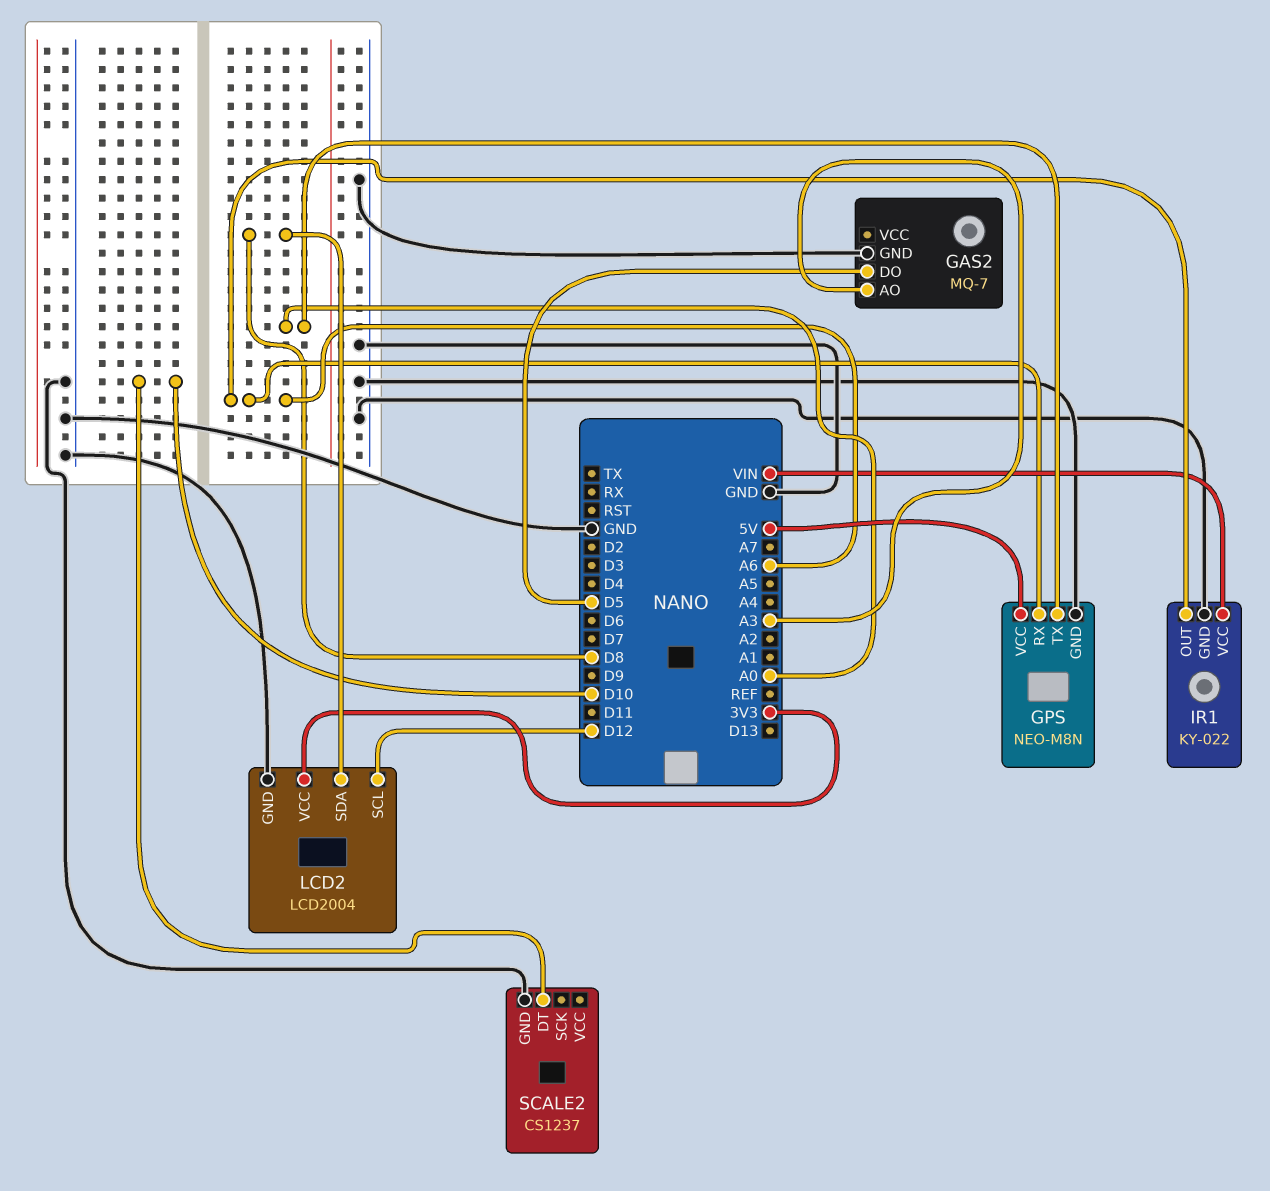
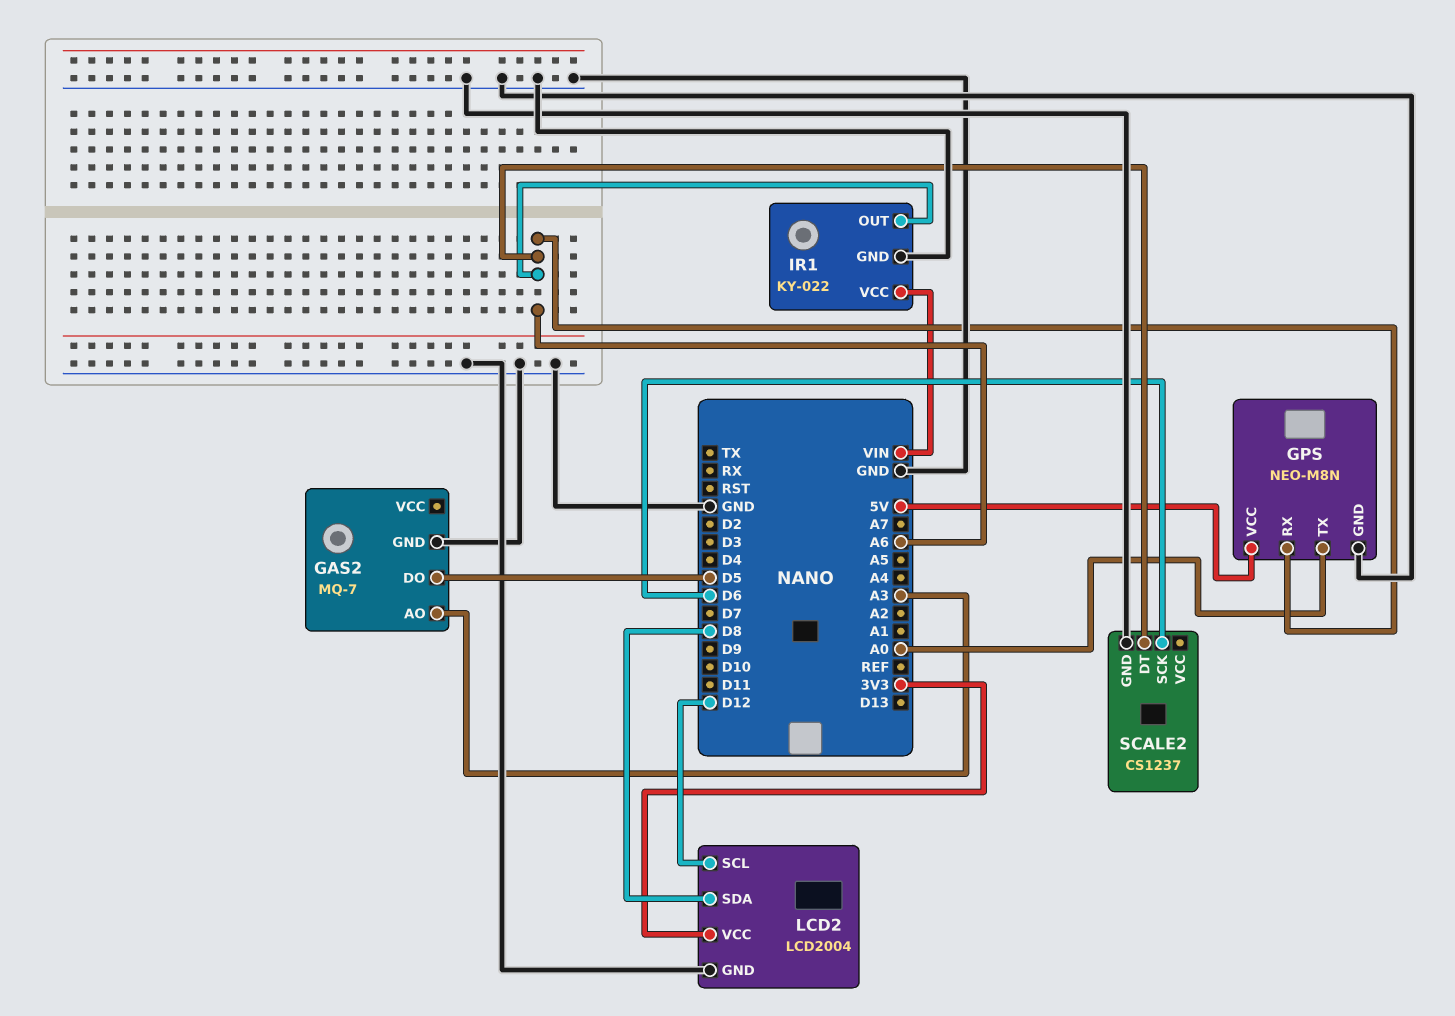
SCALE2 pin DT: D10 -> A6
SCALE2 pin SCK: none -> D6

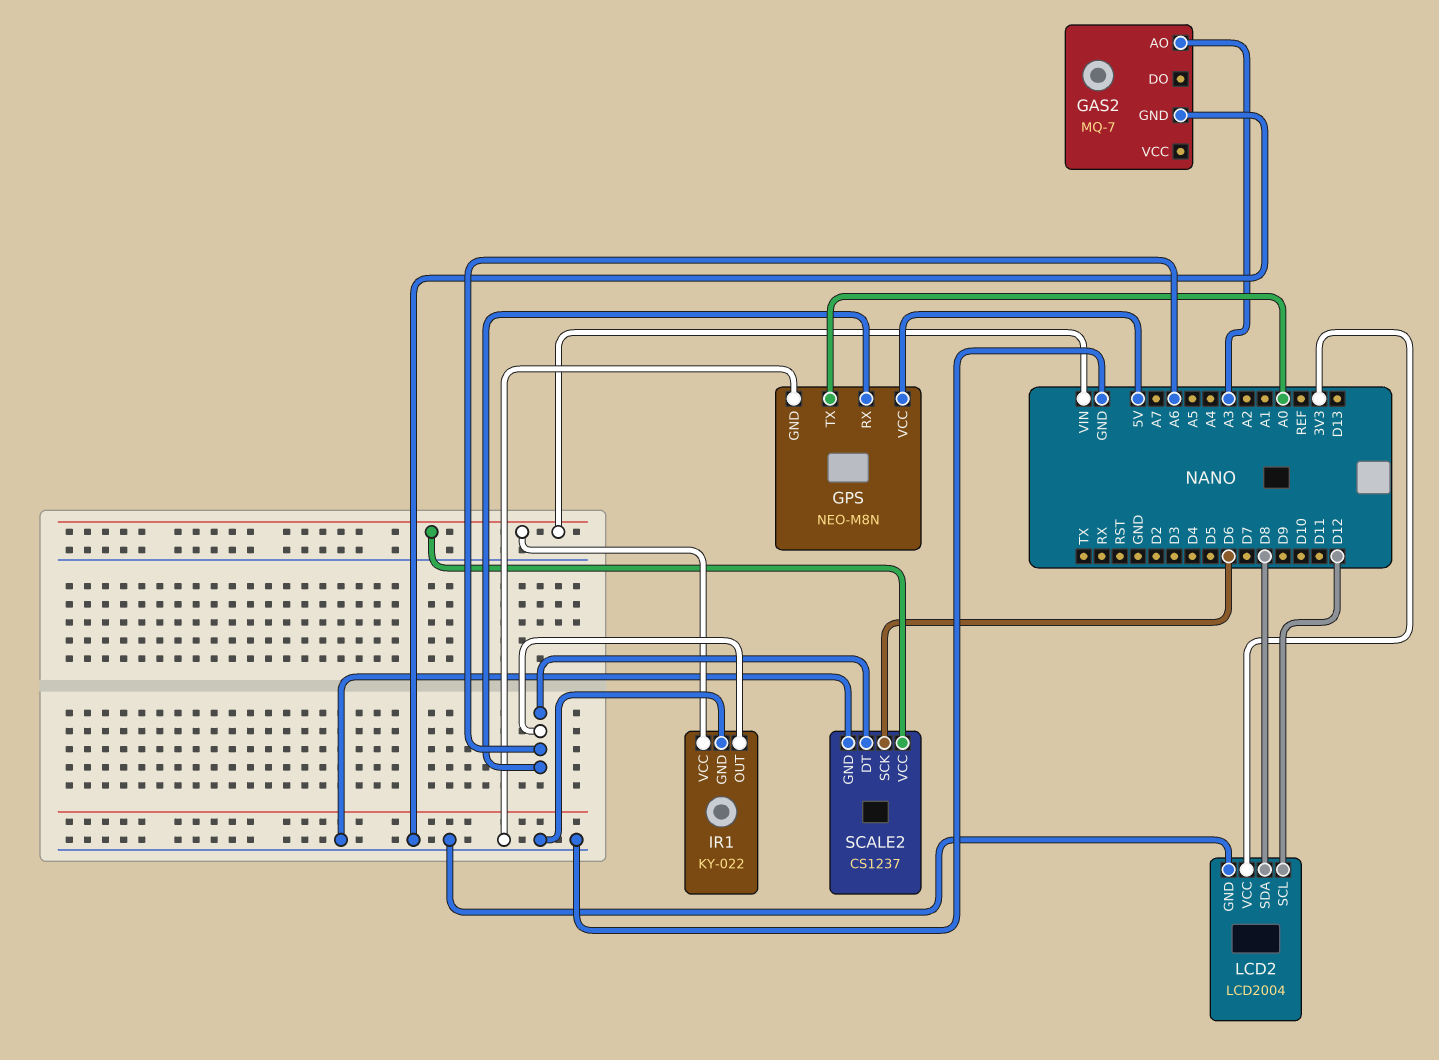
GAS2 pin DO: D5 -> none
SCALE2 pin VCC: none -> VIN

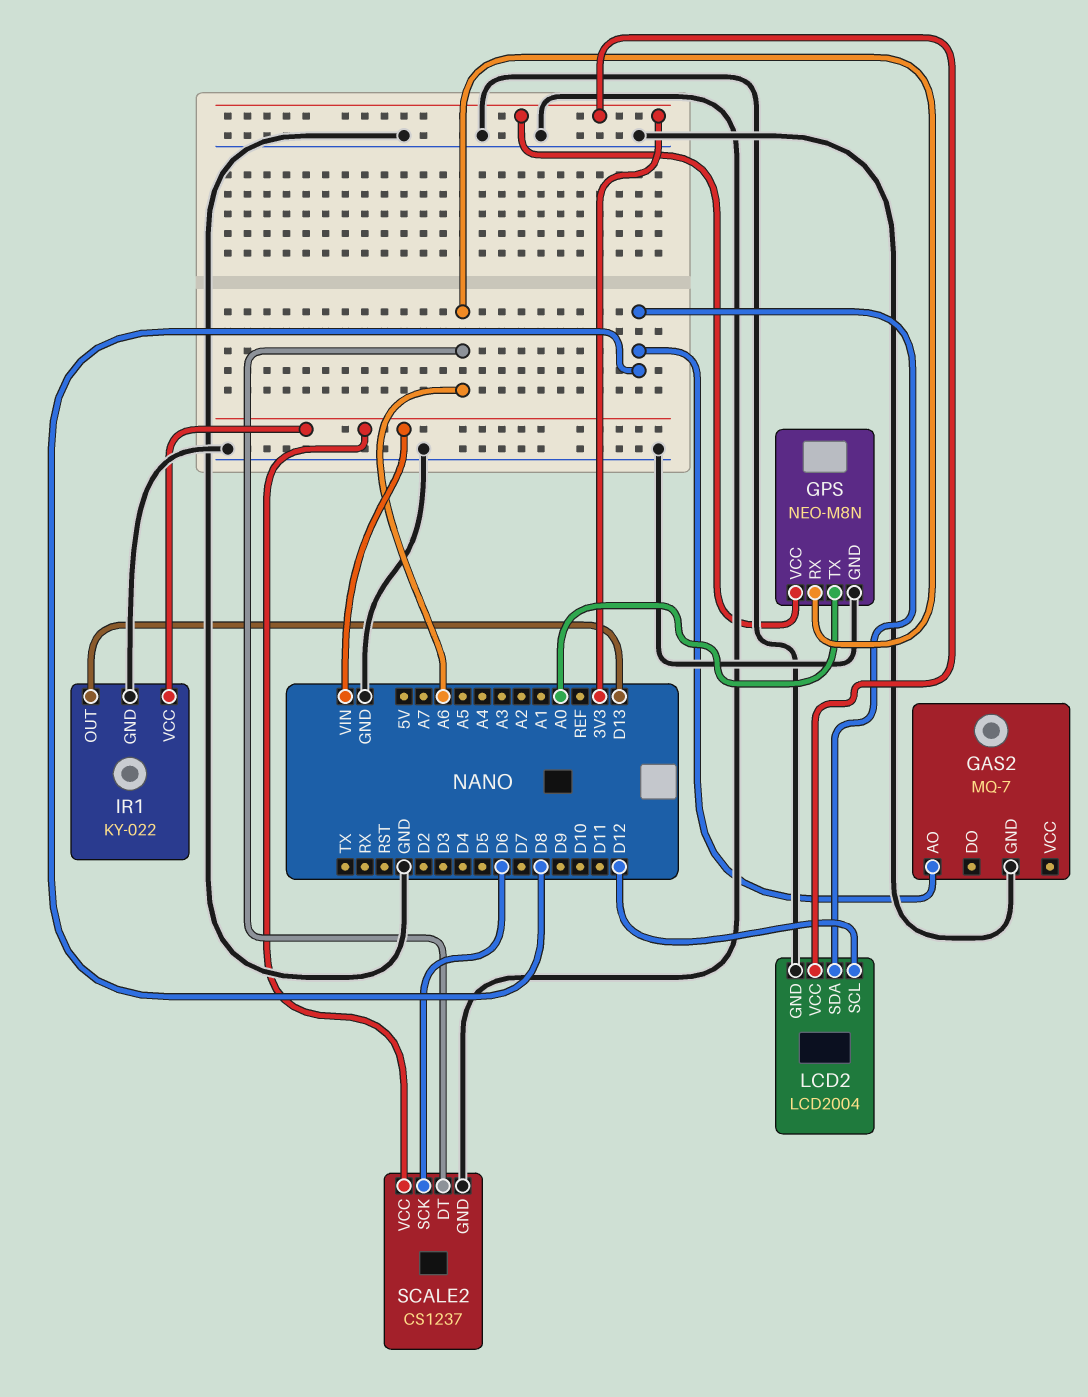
GAS2 pin AO: A3 -> D8
GPS pin VCC: 5V -> 3V3
IR1 pin OUT: A6 -> D13

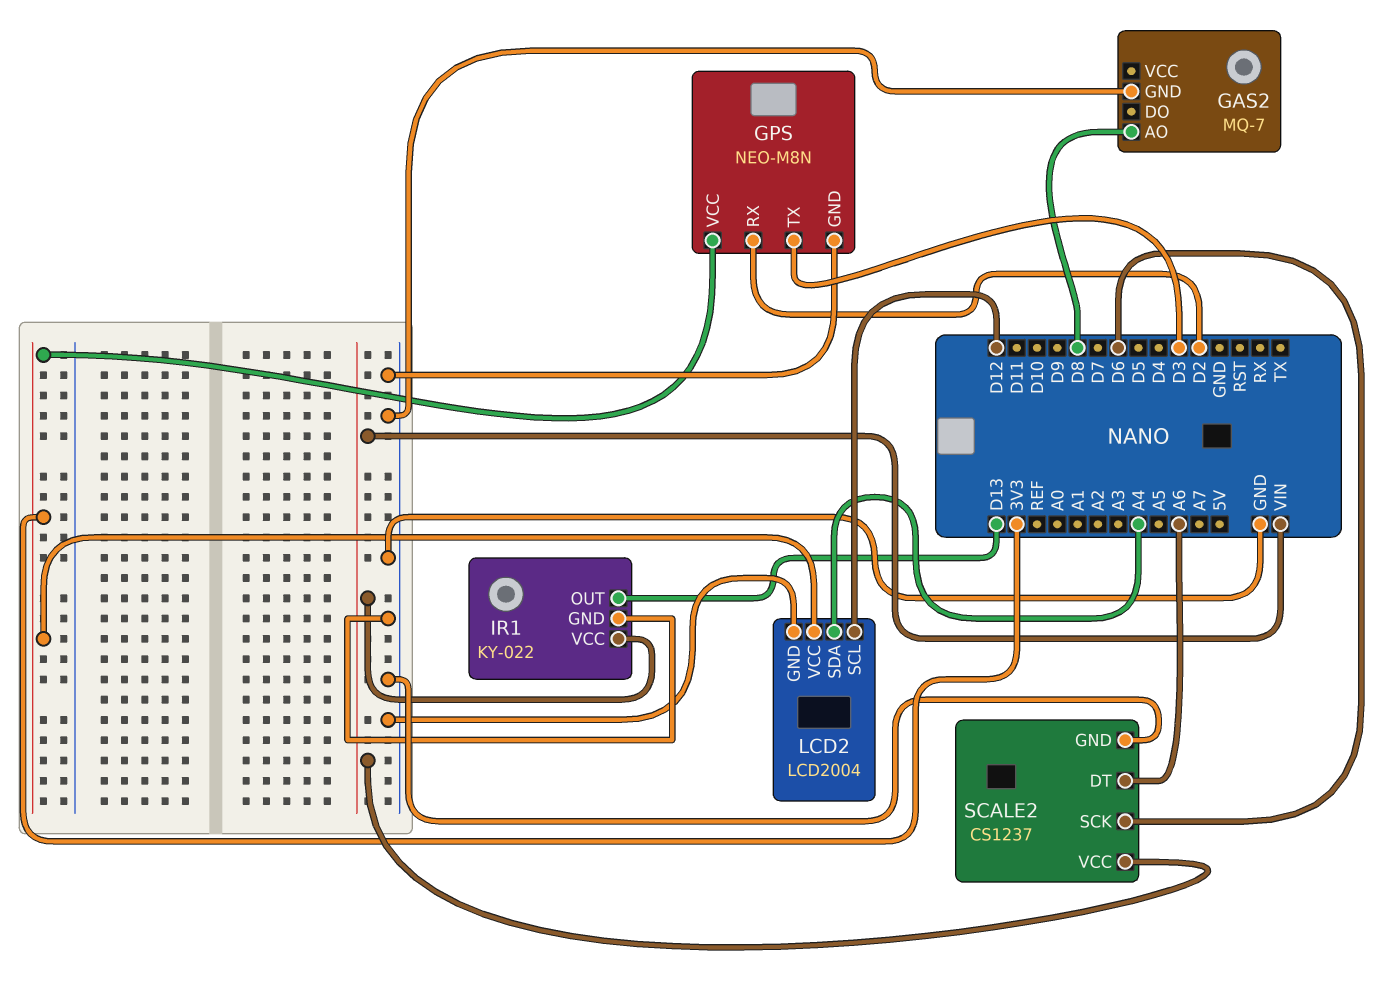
GPS pin RX: A6 -> D2
GPS pin TX: A0 -> D3
LCD2 pin SDA: D8 -> A4

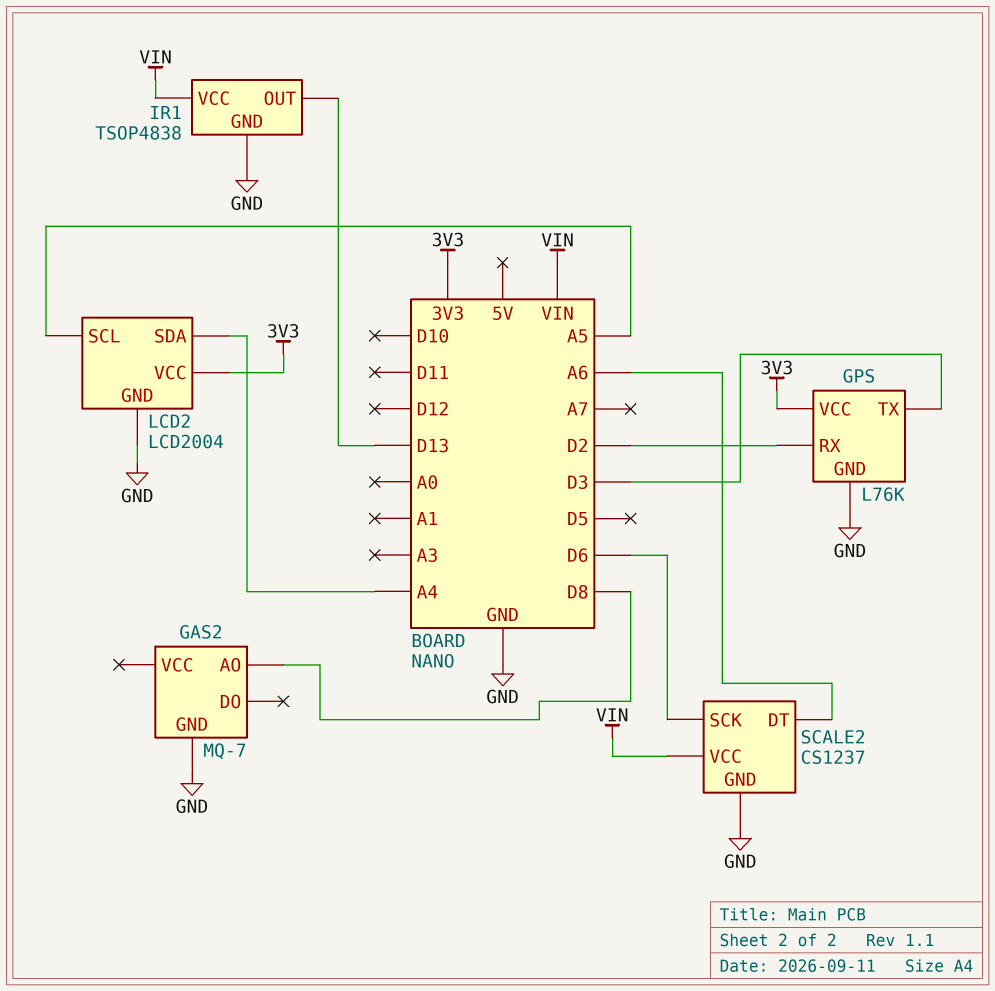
GPS: NEO-M8N -> L76K
IR1: KY-022 -> TSOP4838
LCD2 pin SCL: D12 -> A5

